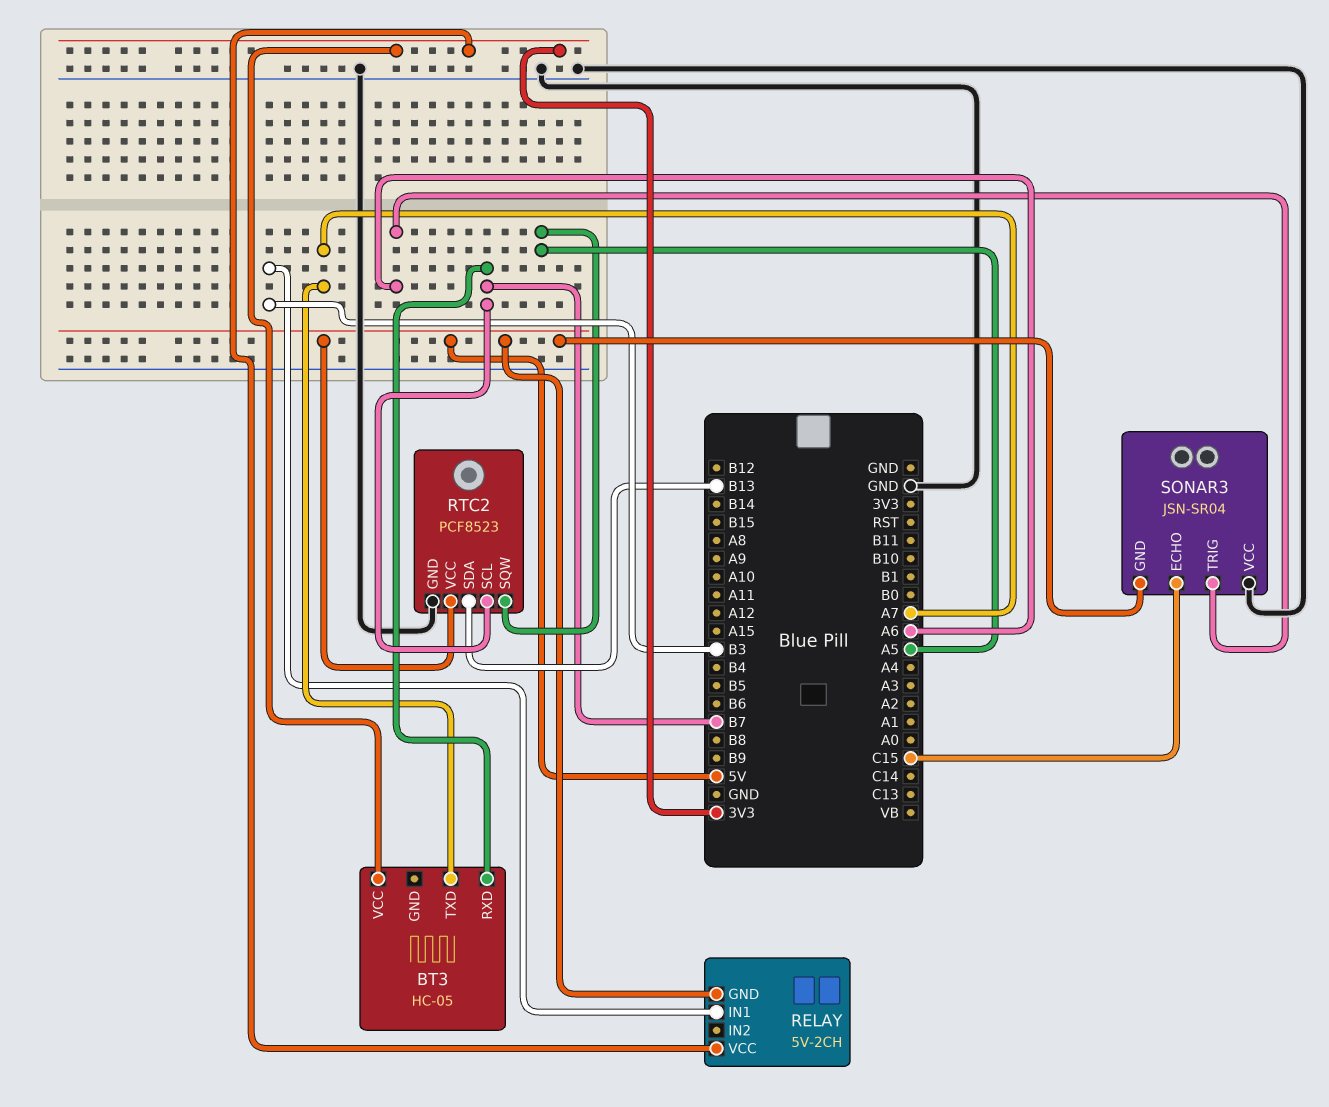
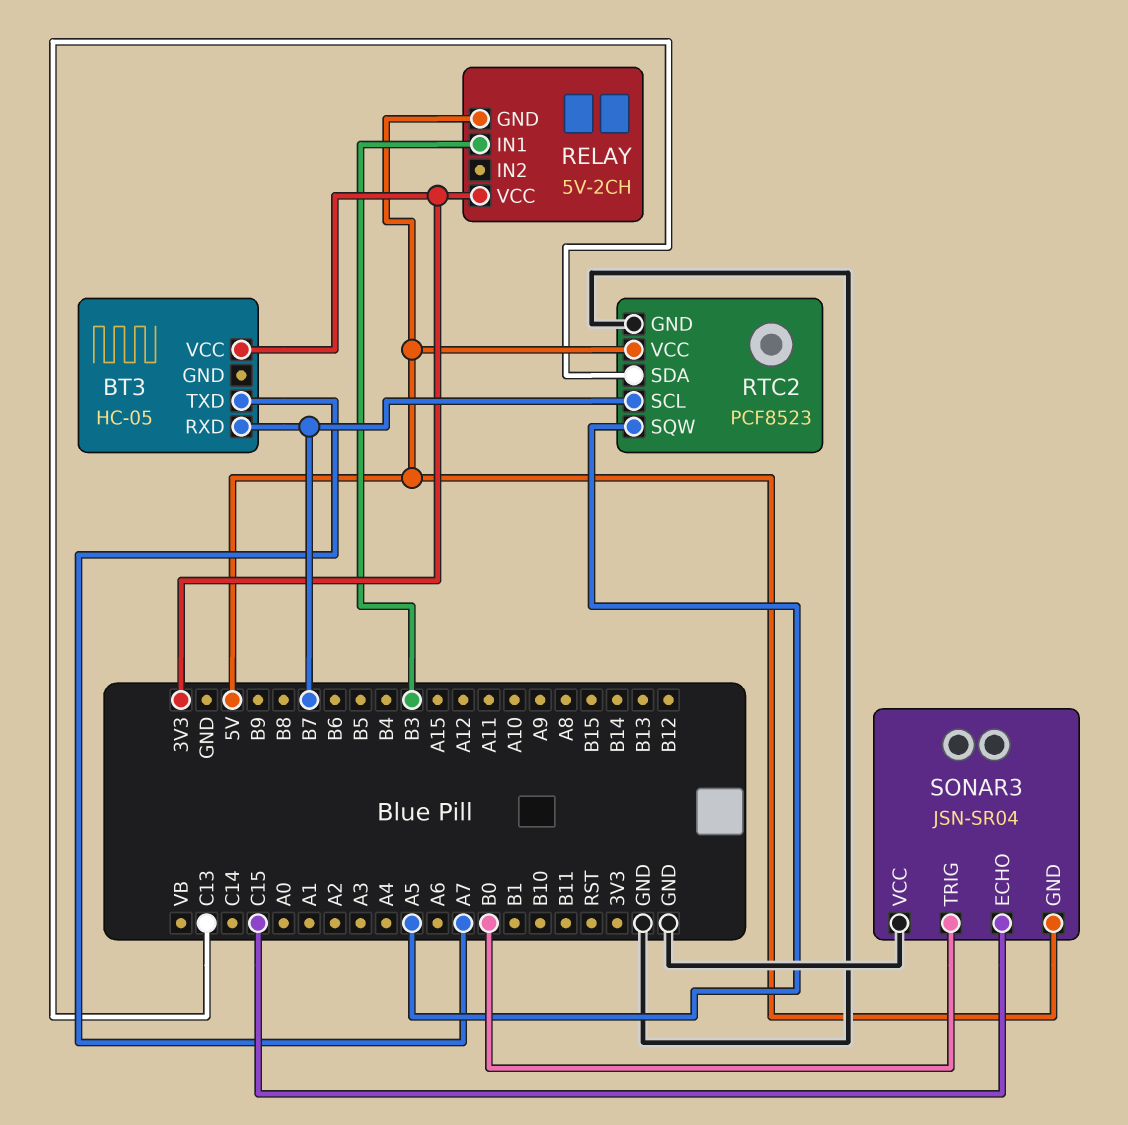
RTC2 pin SDA: B13 -> C13
SONAR3 pin TRIG: A6 -> B0

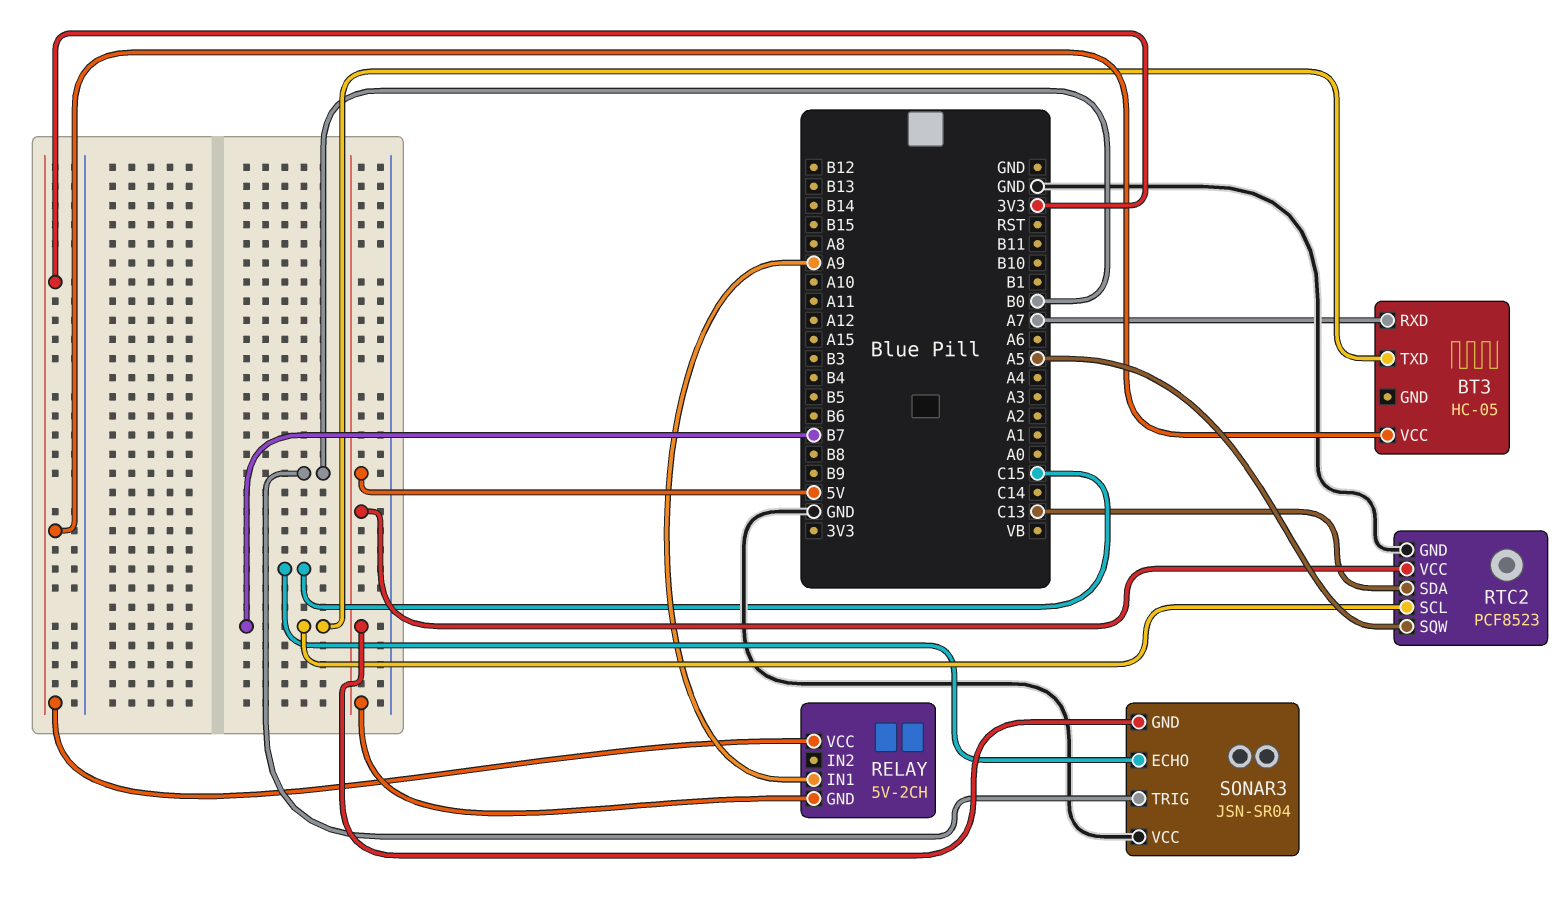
BT3 pin RXD: B7 -> A7
BT3 pin TXD: A7 -> B7
RELAY pin IN1: B3 -> A9

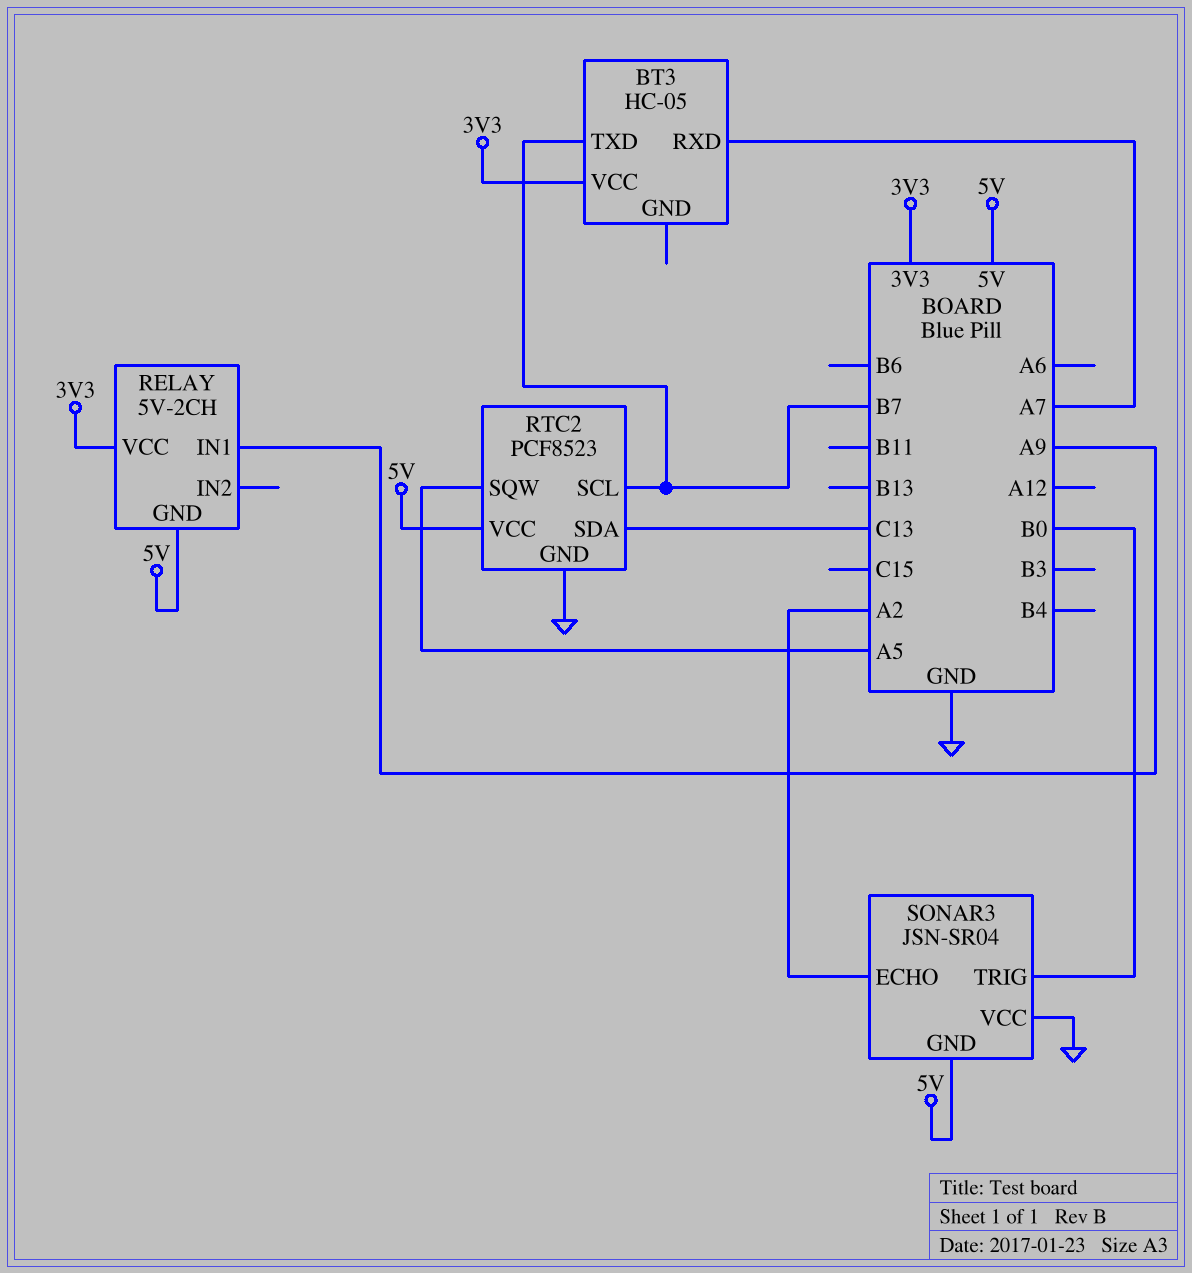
SONAR3 pin ECHO: C15 -> A2

